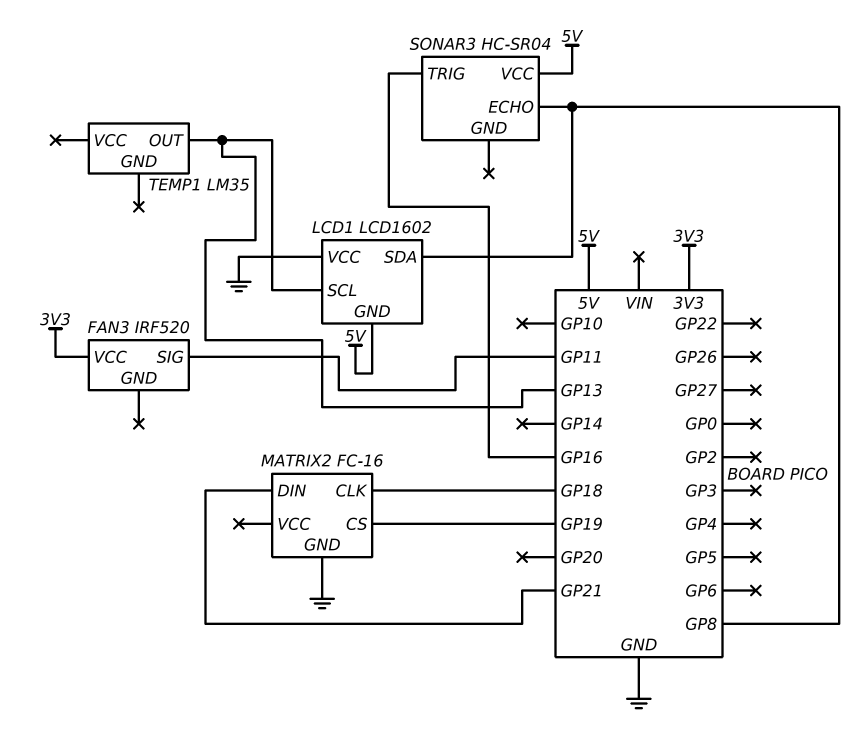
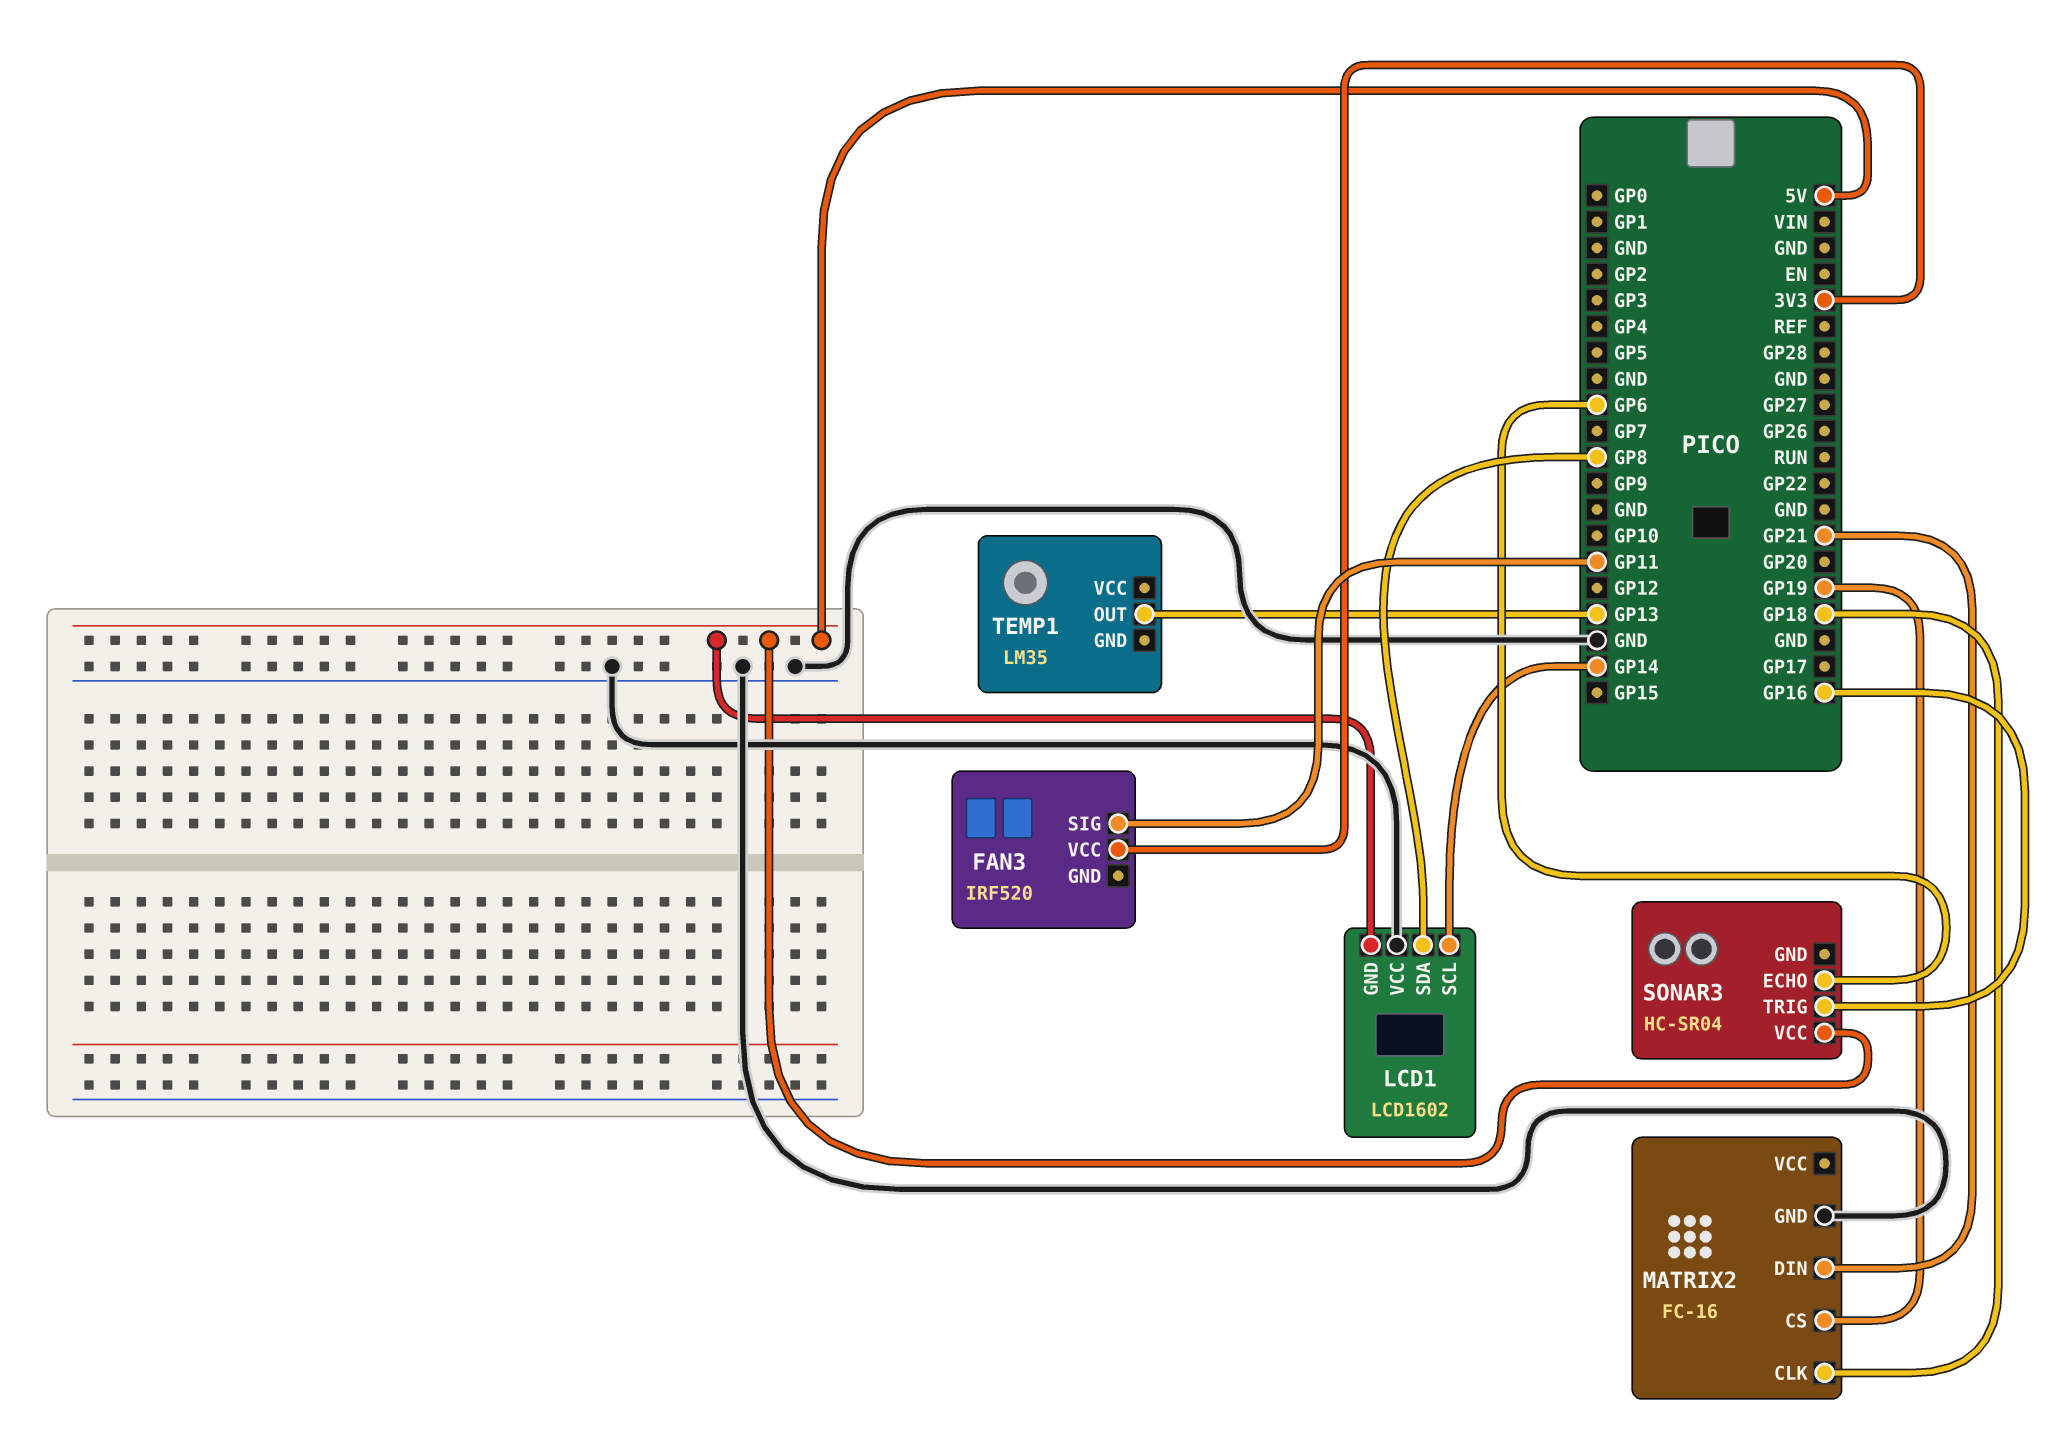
LCD1 pin SCL: GP13 -> GP14
SONAR3 pin ECHO: GP8 -> GP6

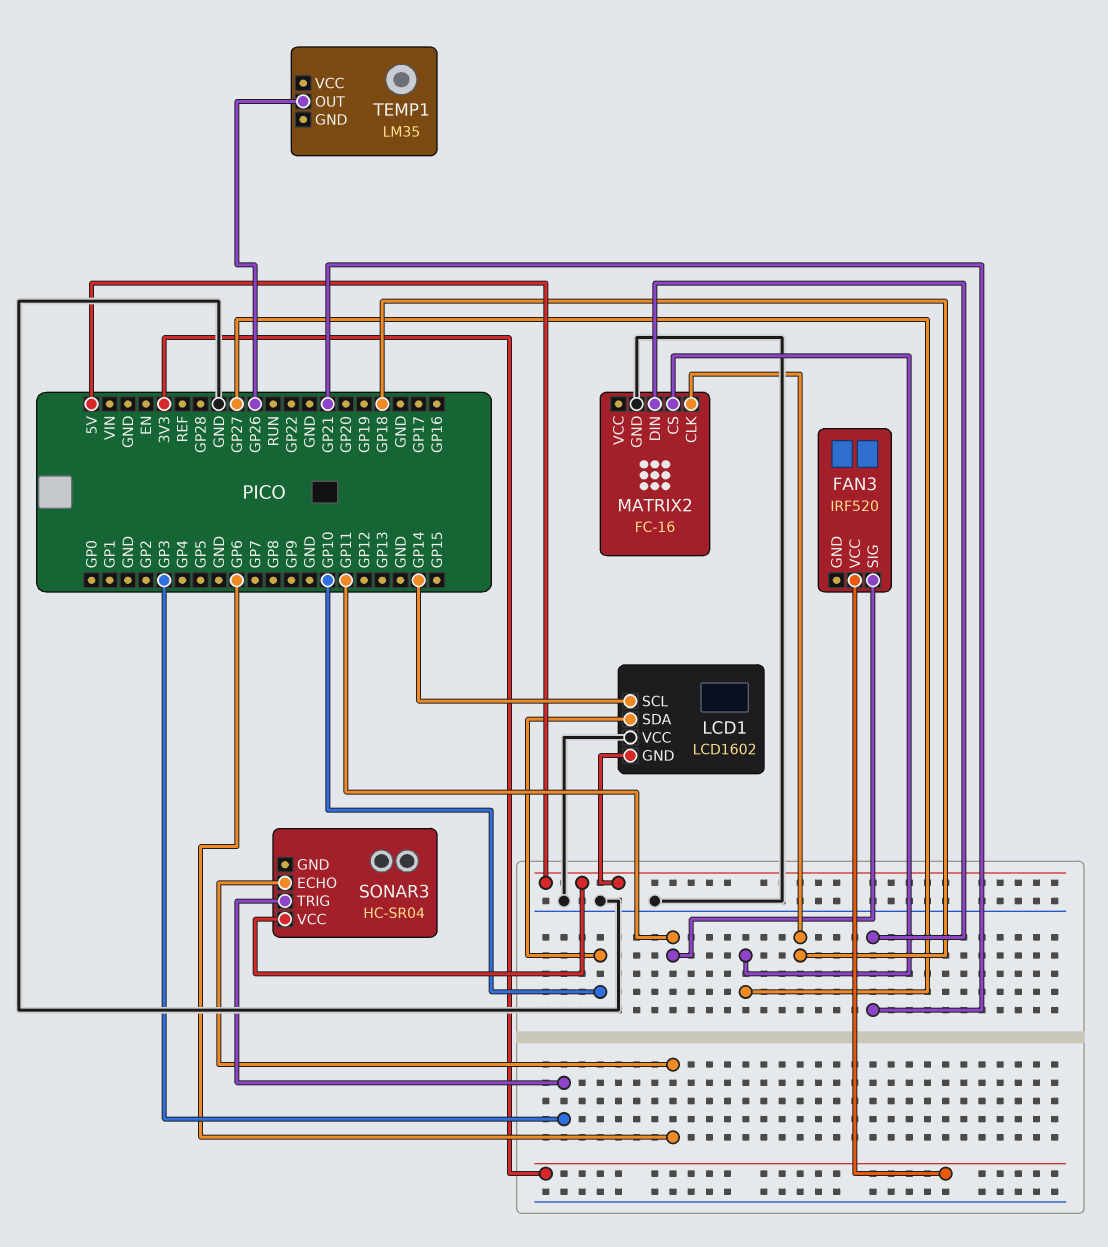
LCD1 pin SDA: GP8 -> GP10
MATRIX2 pin CS: GP19 -> GP27
SONAR3 pin TRIG: GP16 -> GP3
TEMP1 pin OUT: GP13 -> GP26

